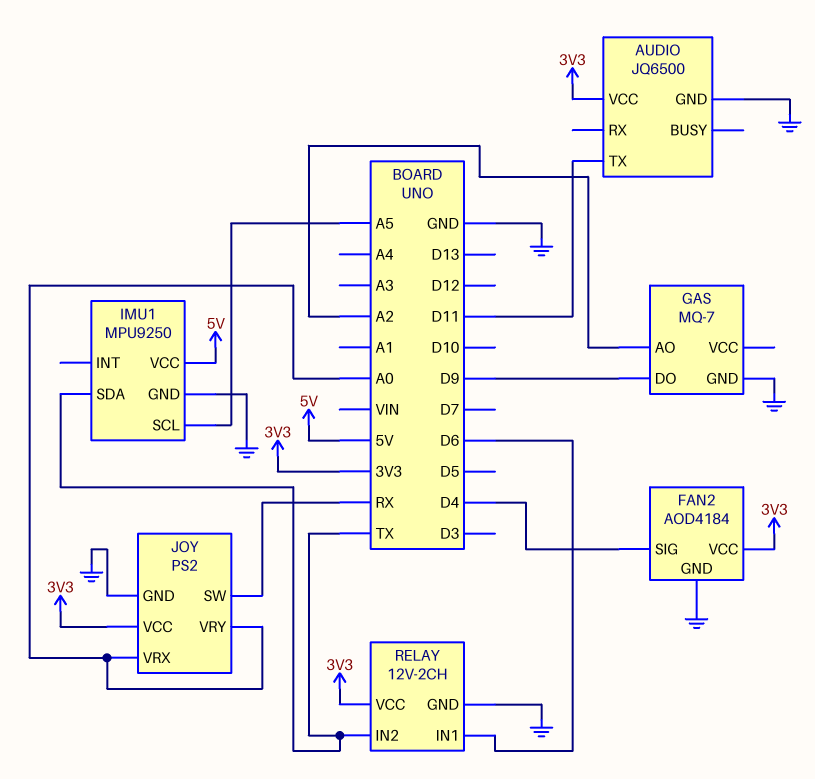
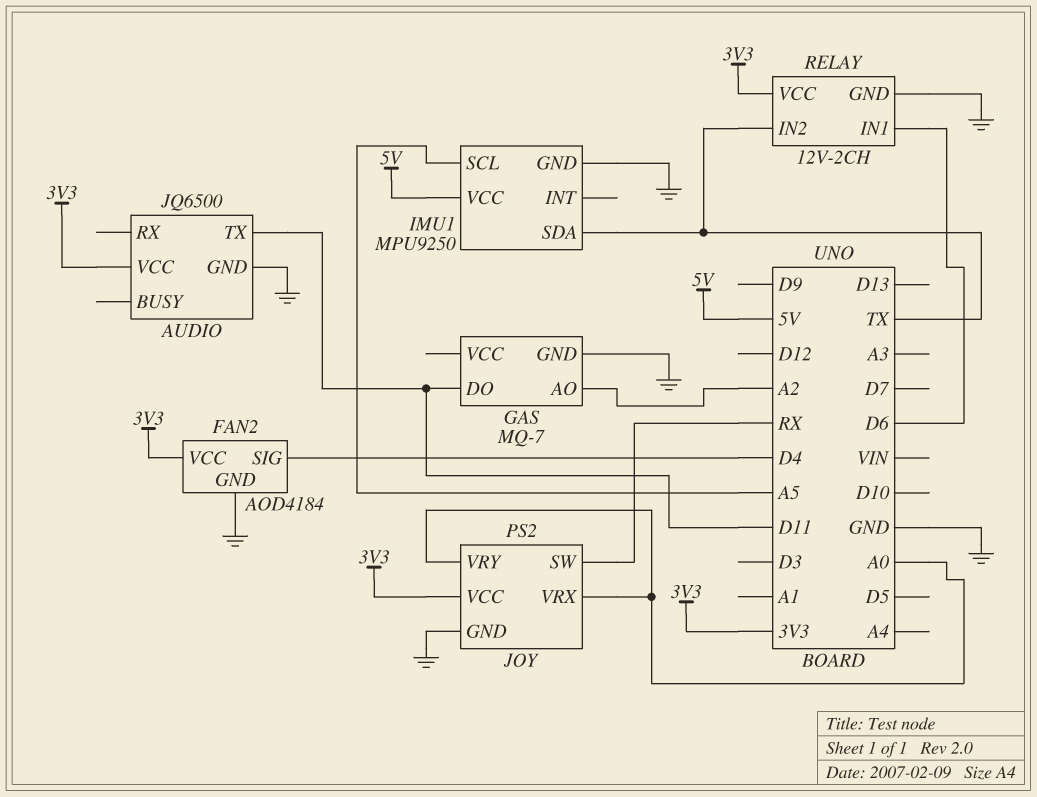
GAS pin DO: D9 -> D11

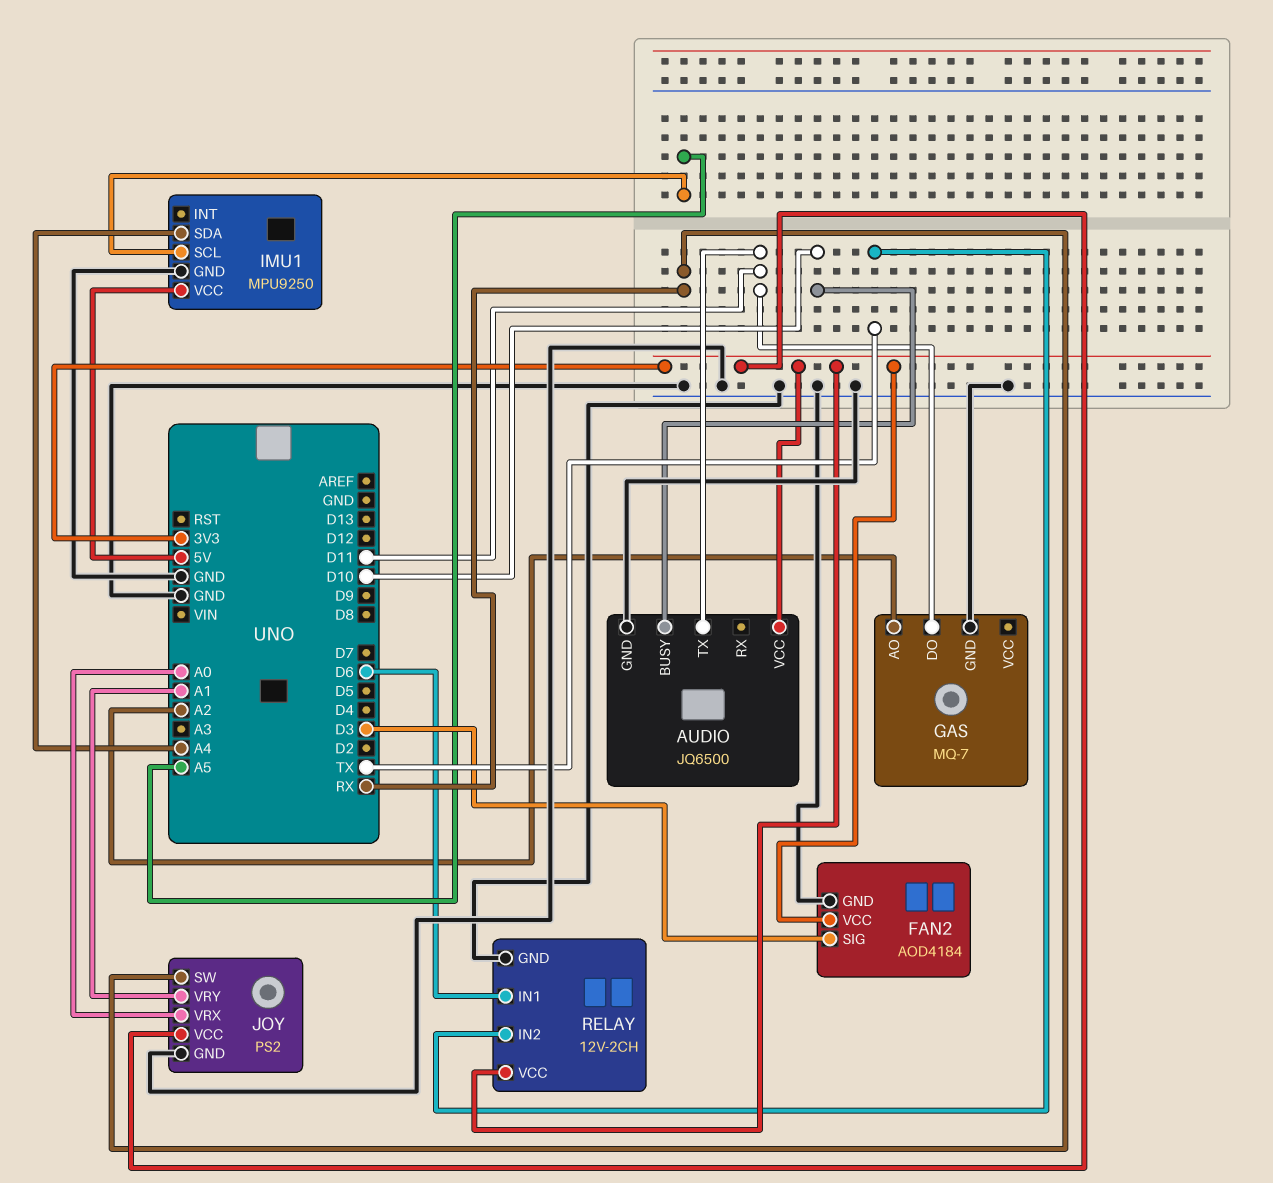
AUDIO pin BUSY: none -> D10
FAN2 pin SIG: D4 -> D3
IMU1 pin SDA: TX -> A4
JOY pin VRY: A0 -> A1

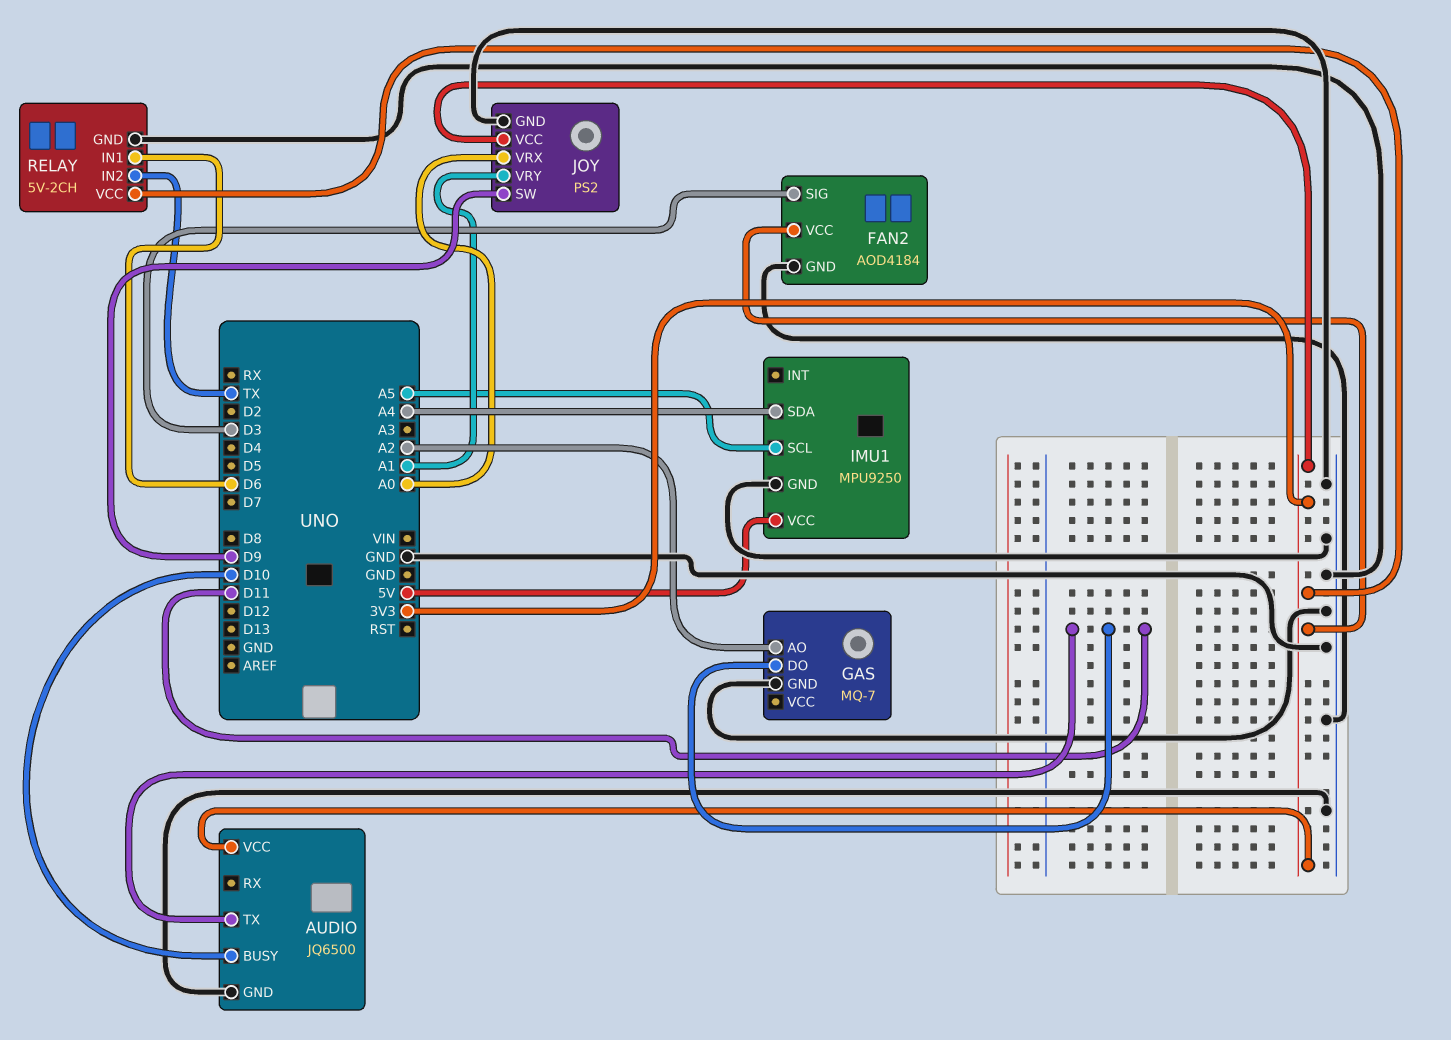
JOY pin SW: RX -> D9
RELAY: 12V-2CH -> 5V-2CH

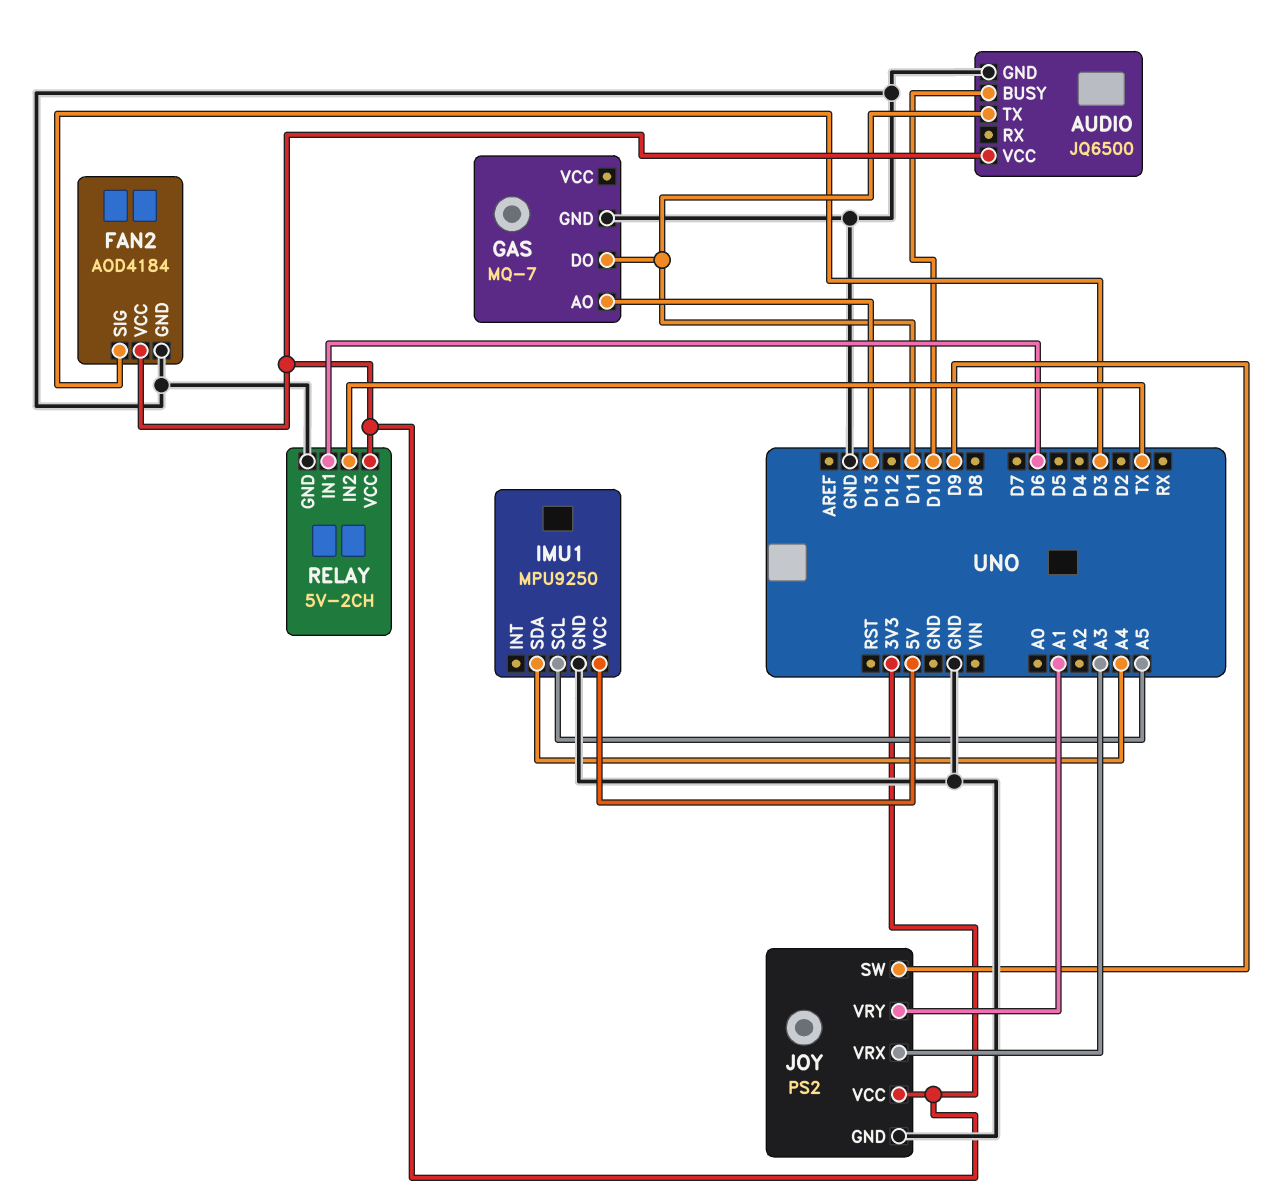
GAS pin AO: A2 -> D13
JOY pin VRX: A0 -> A3

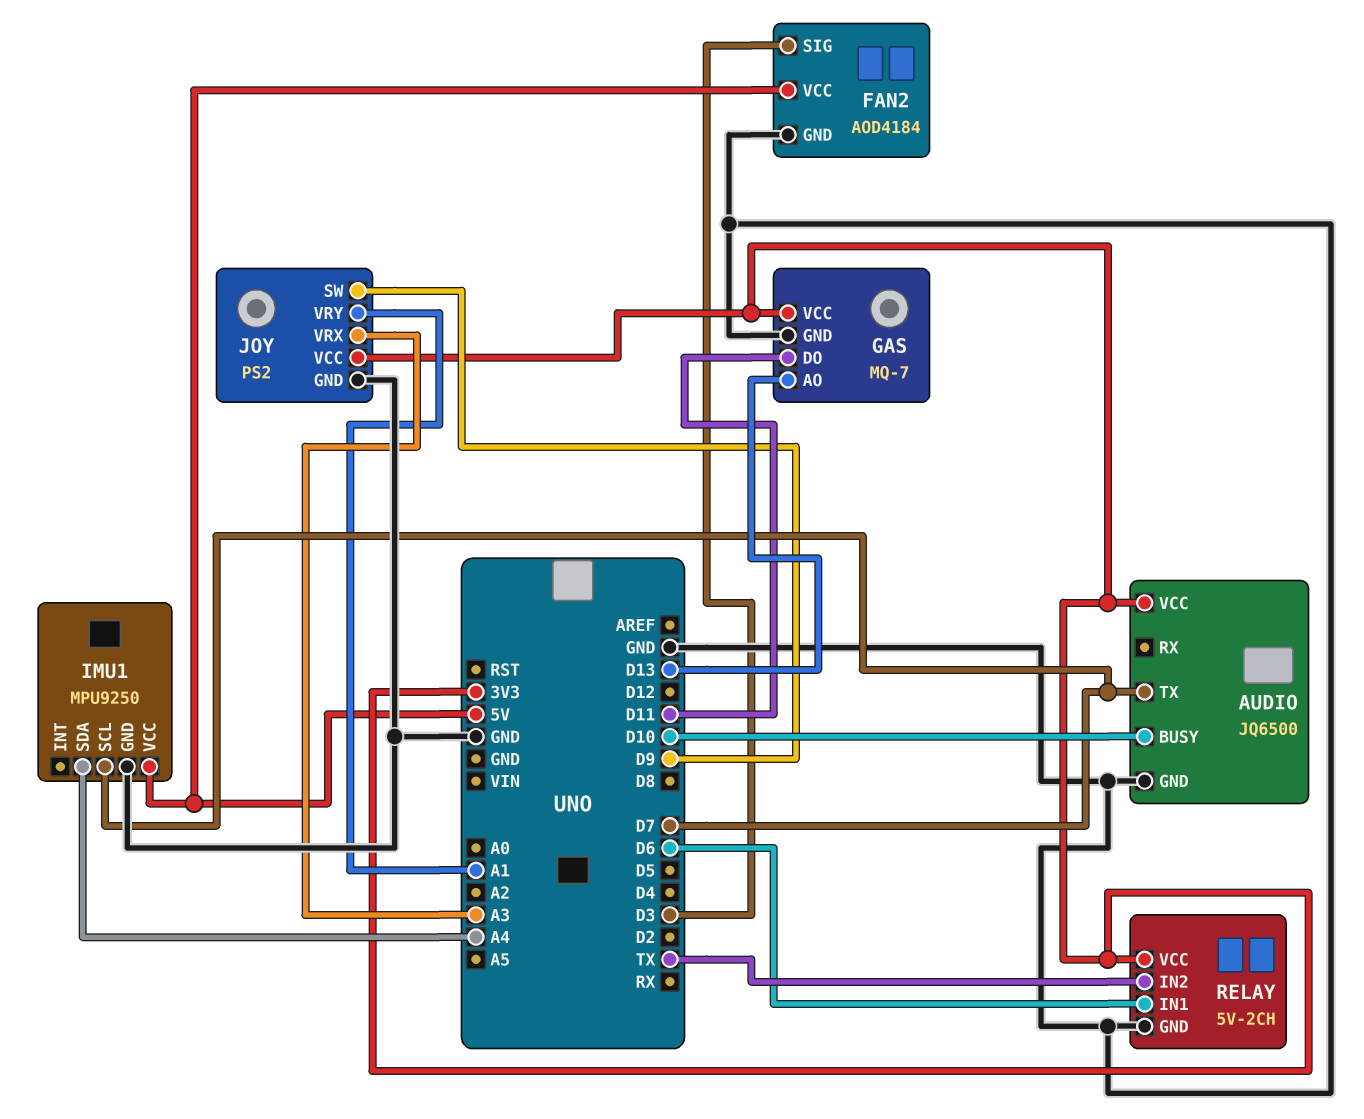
AUDIO pin TX: D11 -> D7
FAN2 pin VCC: 3V3 -> 5V
GAS pin VCC: none -> 3V3
IMU1 pin SCL: A5 -> D7

